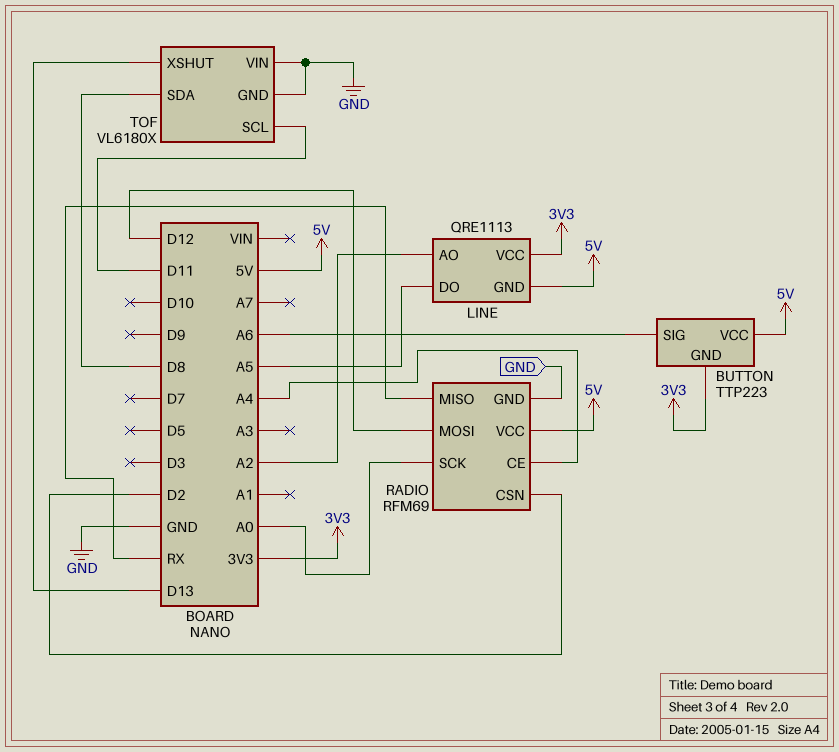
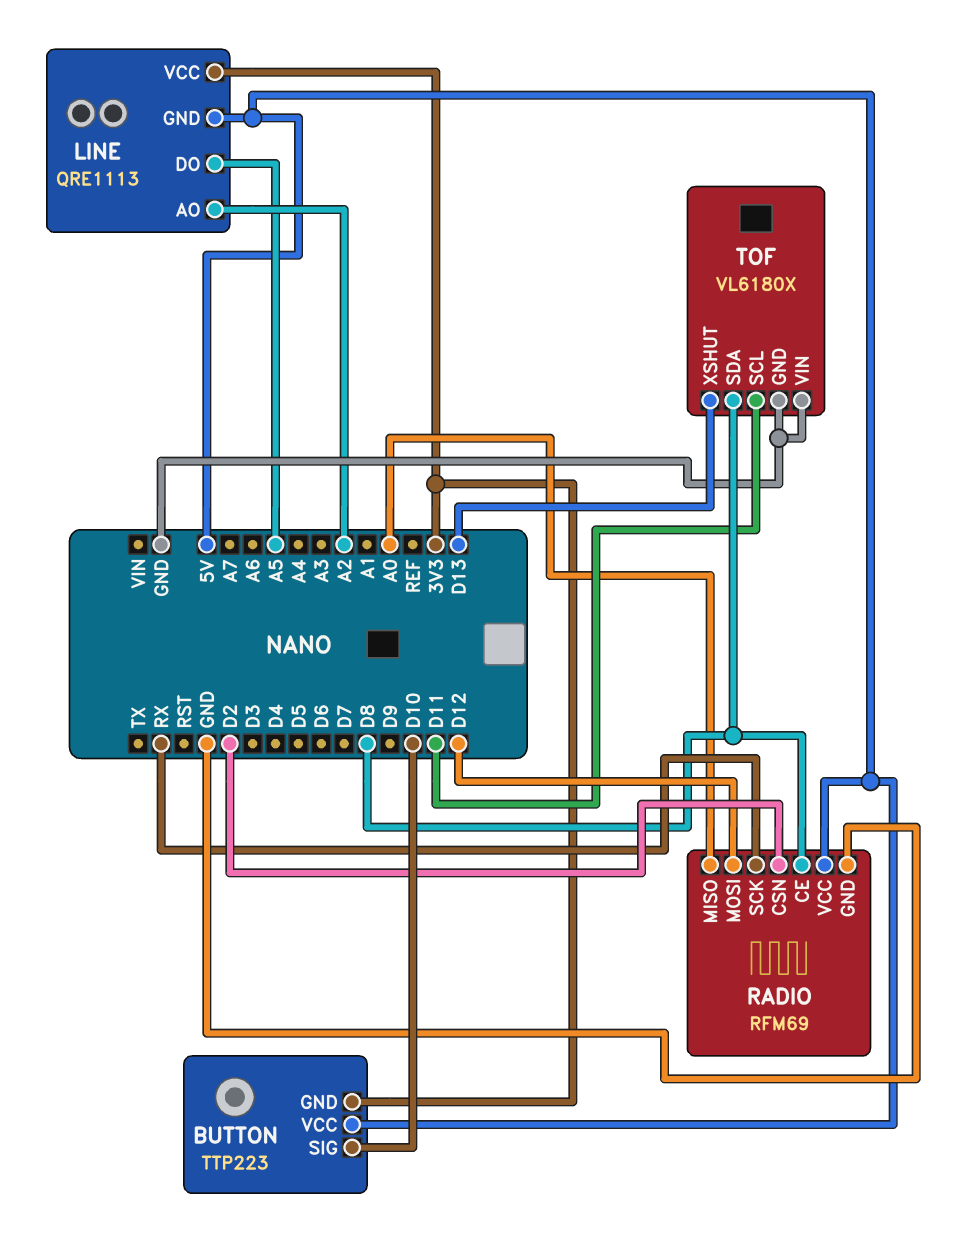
BUTTON pin SIG: A6 -> D10
RADIO pin CE: A4 -> D8
RADIO pin MISO: RX -> A0
RADIO pin SCK: A0 -> RX

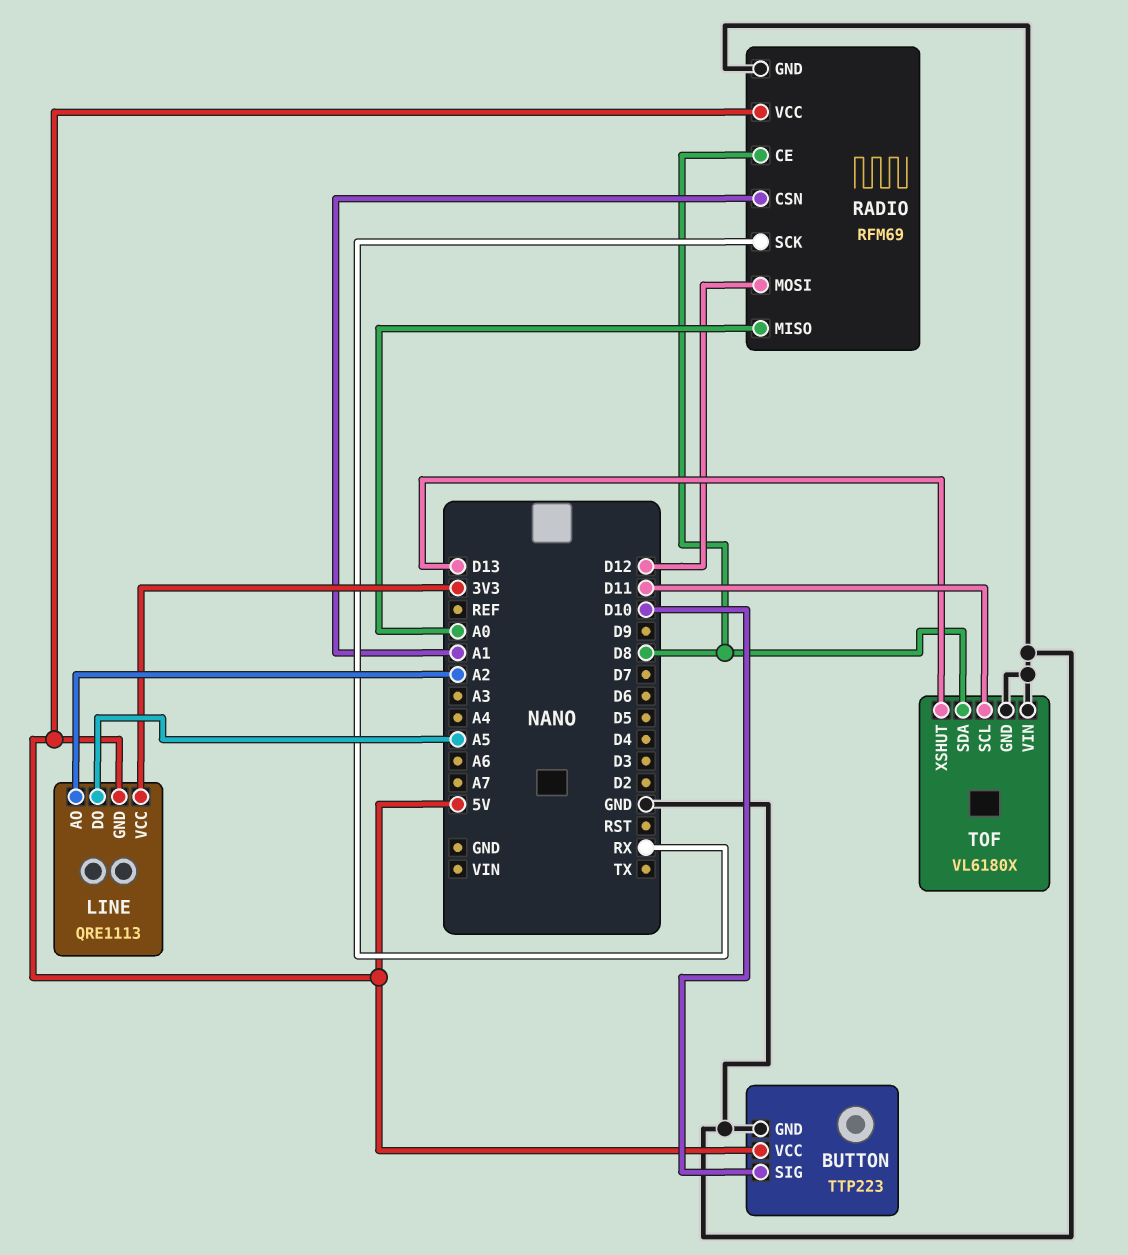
BUTTON pin GND: 3V3 -> GND
RADIO pin CSN: D2 -> A1

